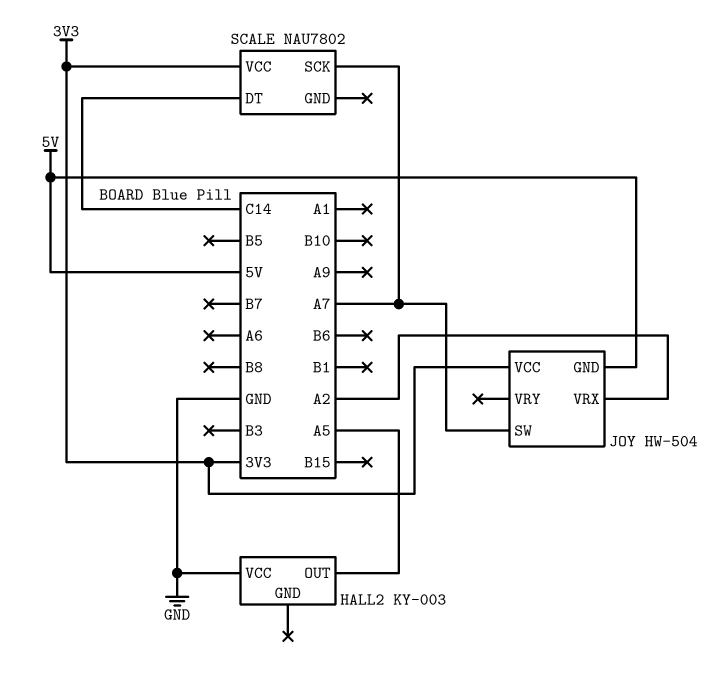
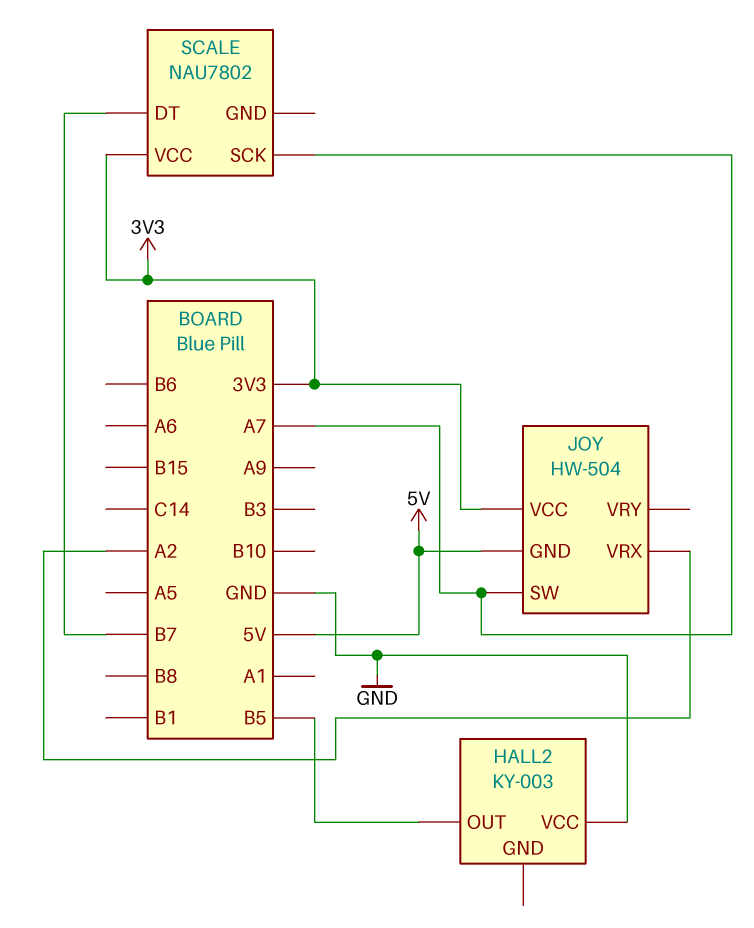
HALL2 pin OUT: A5 -> B5
SCALE pin DT: C14 -> B7

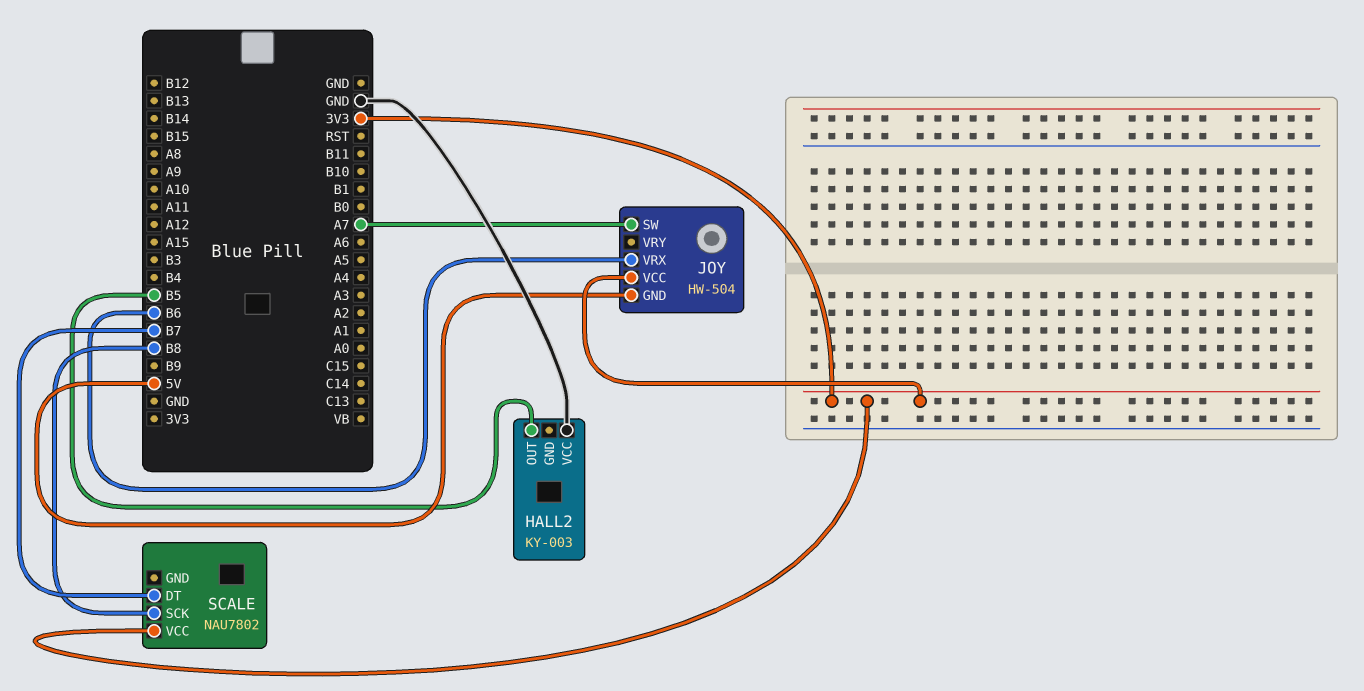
JOY pin VRX: A2 -> B6
SCALE pin SCK: A7 -> B8

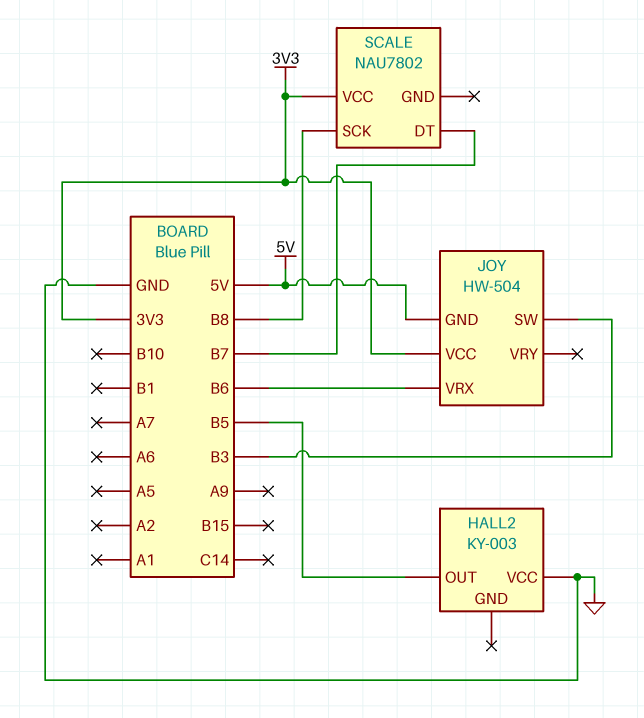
JOY pin SW: A7 -> B3

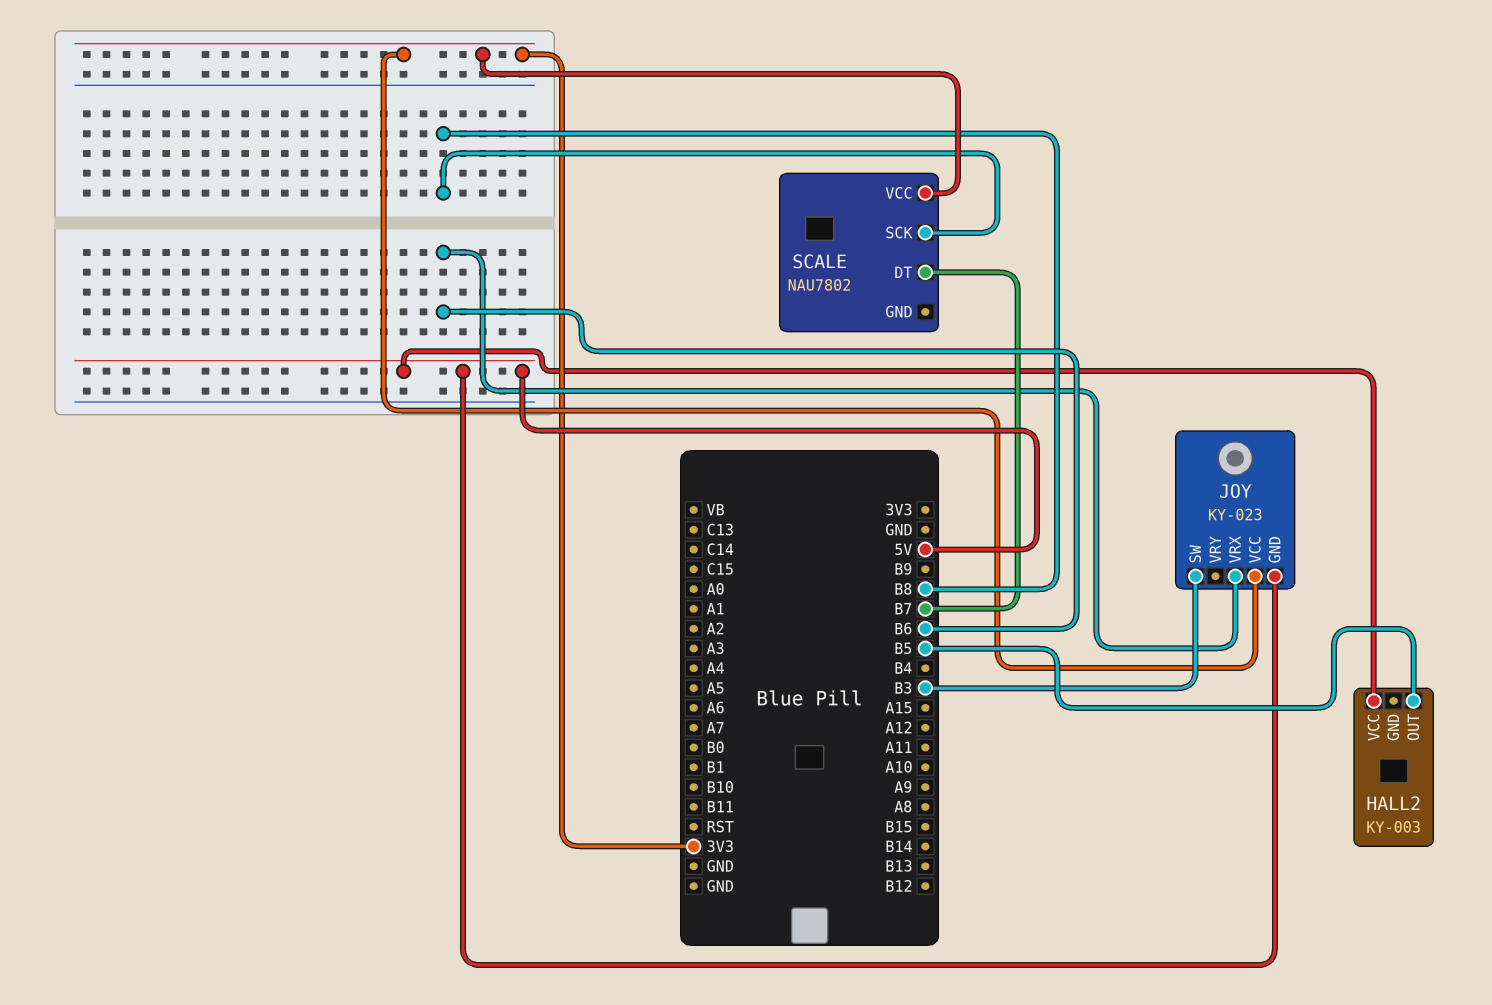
HALL2 pin VCC: GND -> 5V
JOY: HW-504 -> KY-023

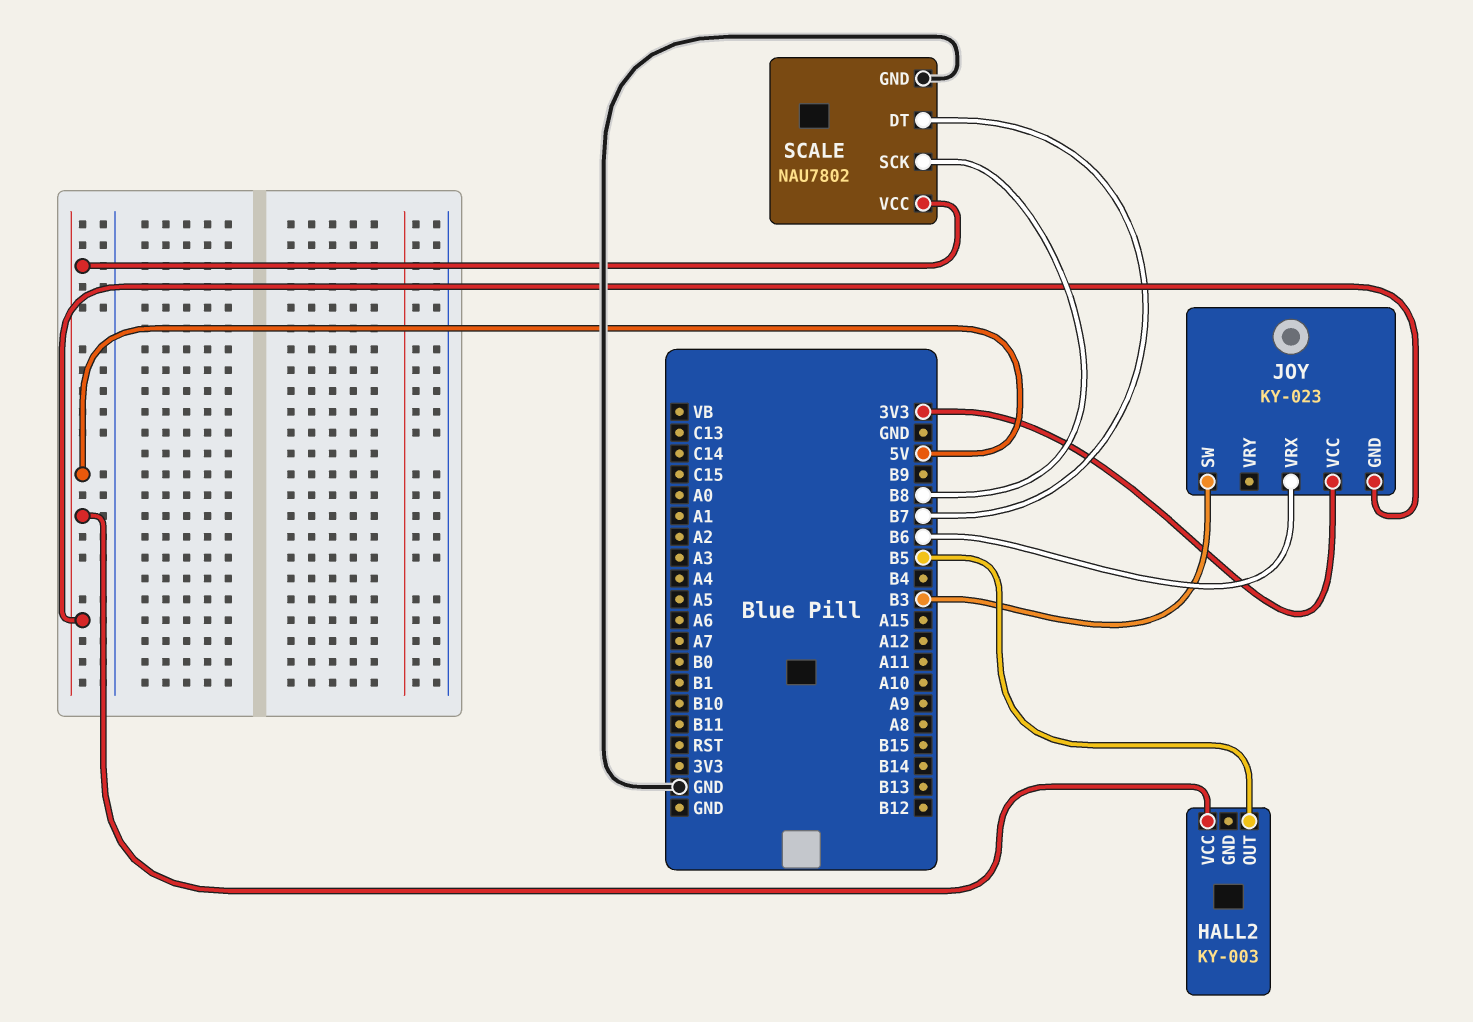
SCALE pin GND: none -> GND
SCALE pin VCC: 3V3 -> 5V

